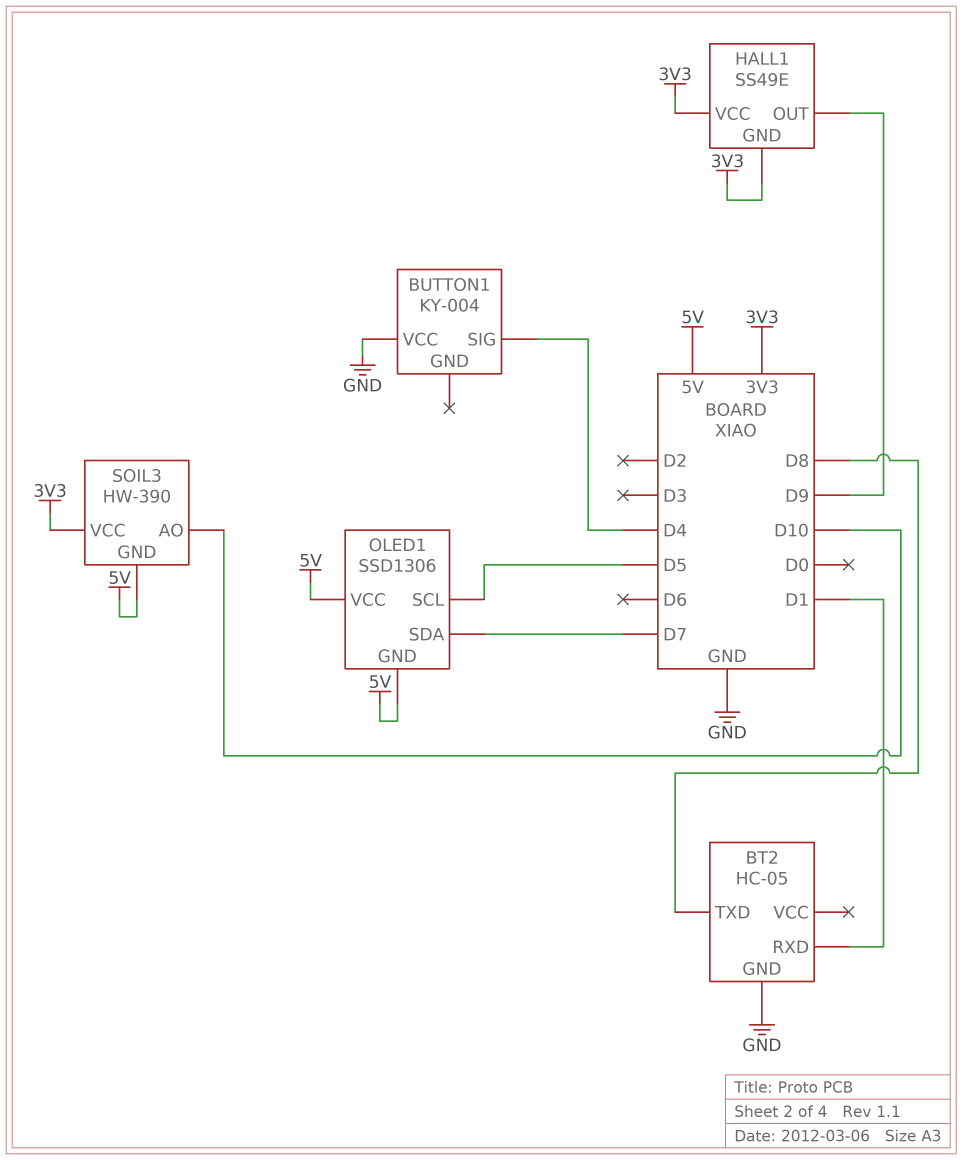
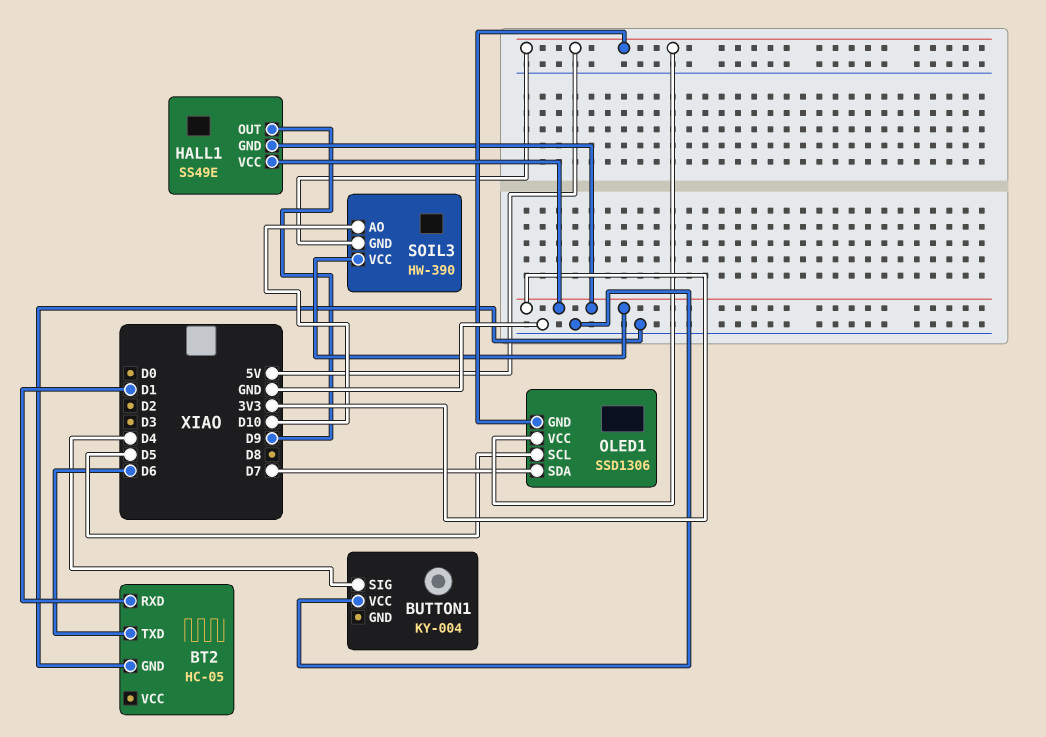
BT2 pin TXD: D8 -> D6

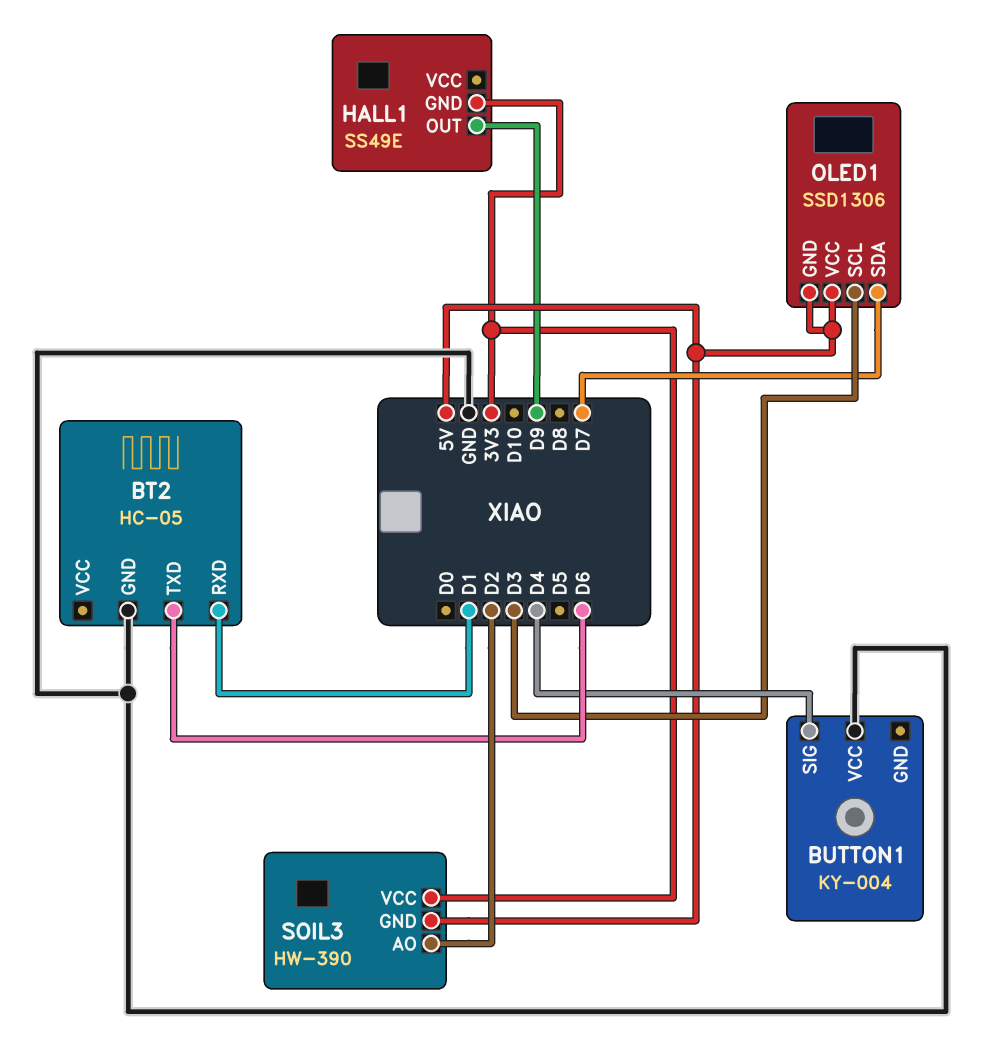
HALL1 pin VCC: 3V3 -> none
OLED1 pin SCL: D5 -> D3
SOIL3 pin AO: D10 -> D2

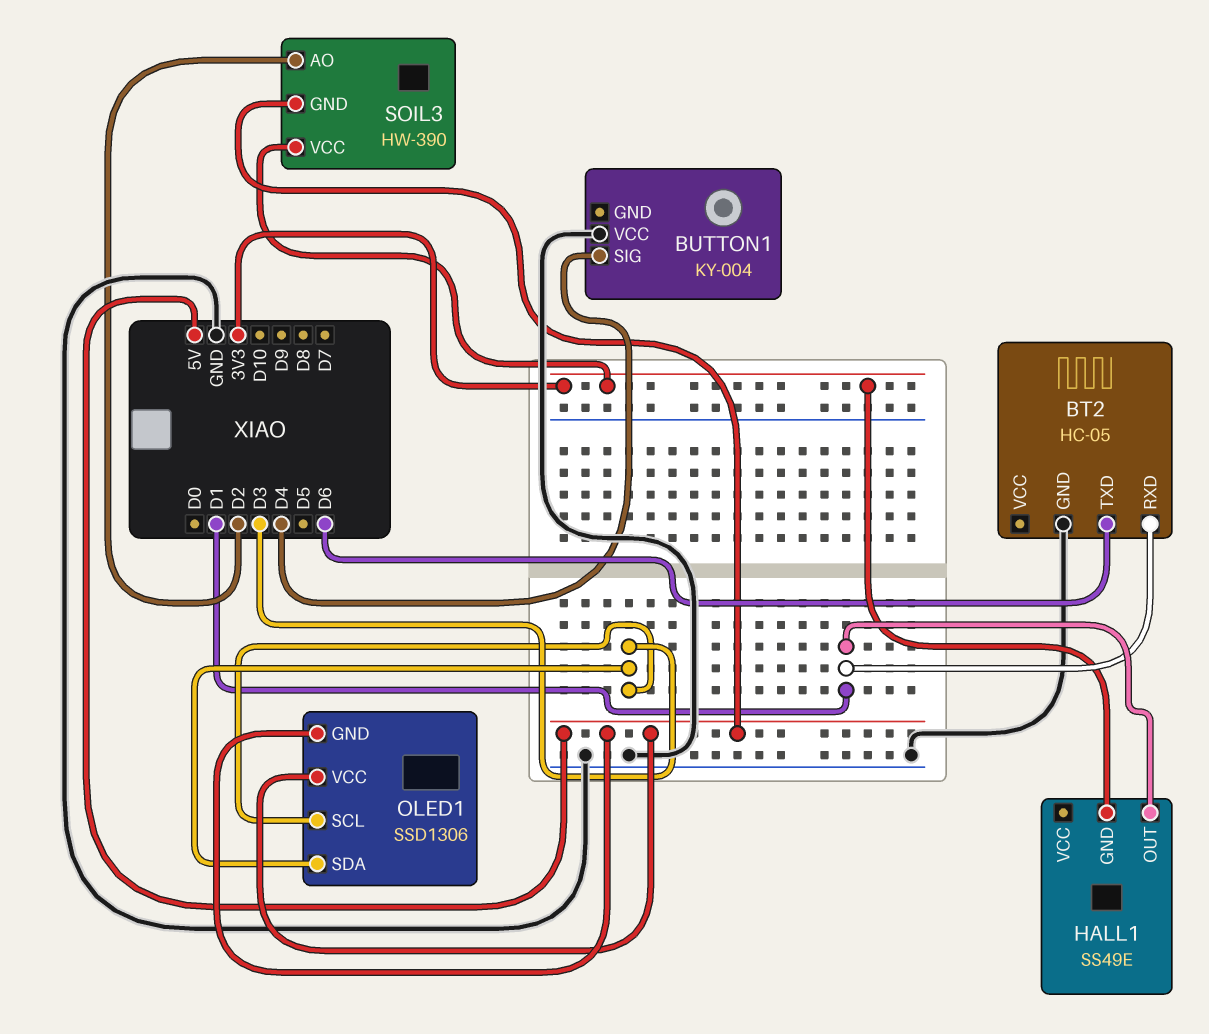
HALL1 pin OUT: D9 -> D1
OLED1 pin SDA: D7 -> D3

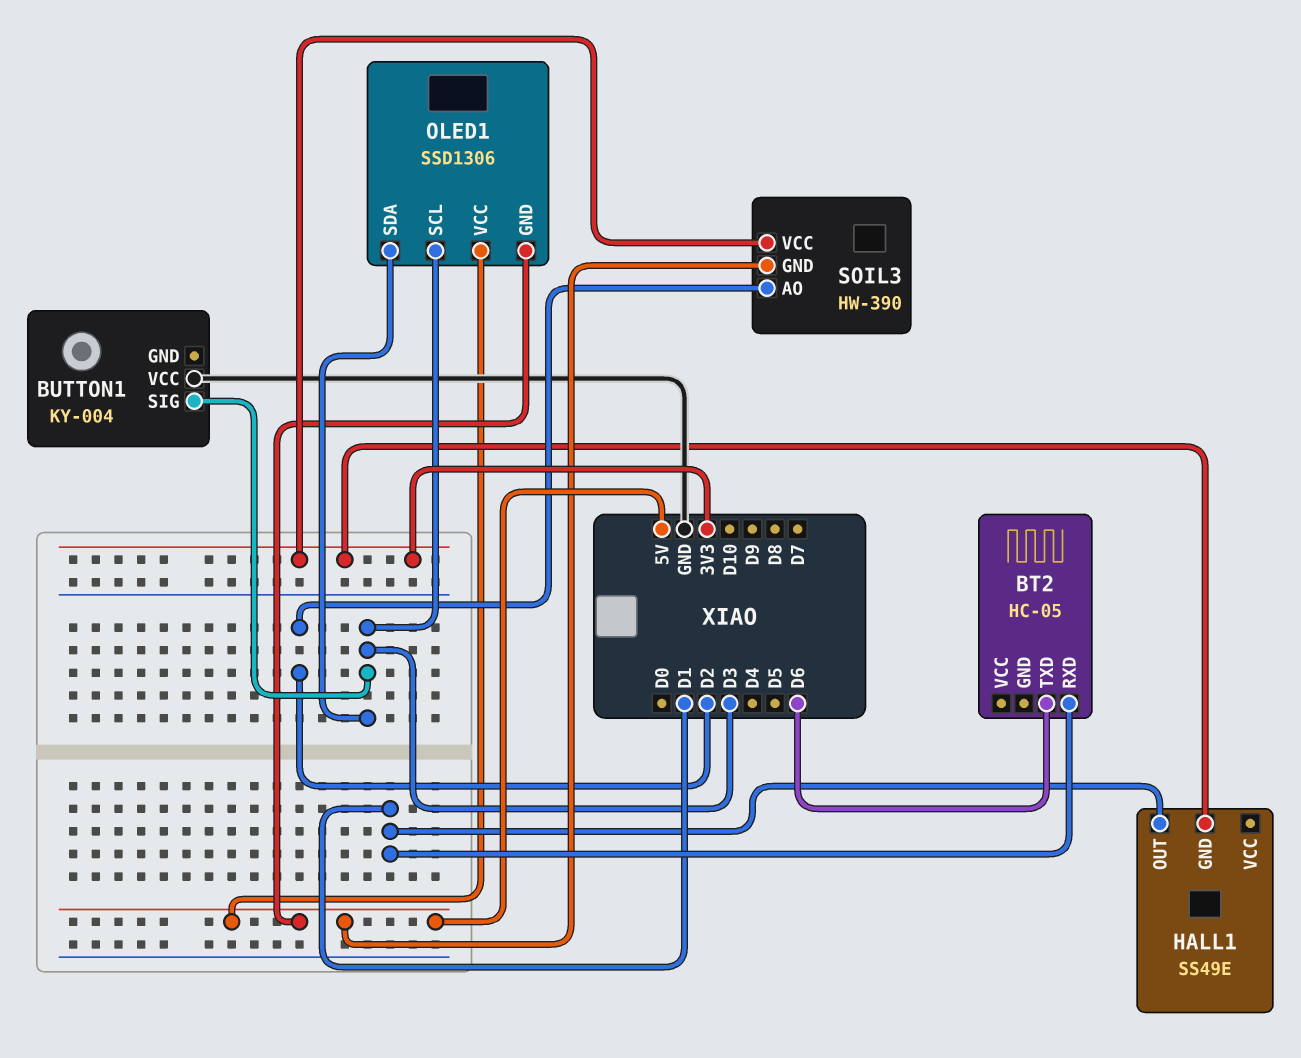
BT2 pin GND: GND -> none
BUTTON1 pin SIG: D4 -> D3

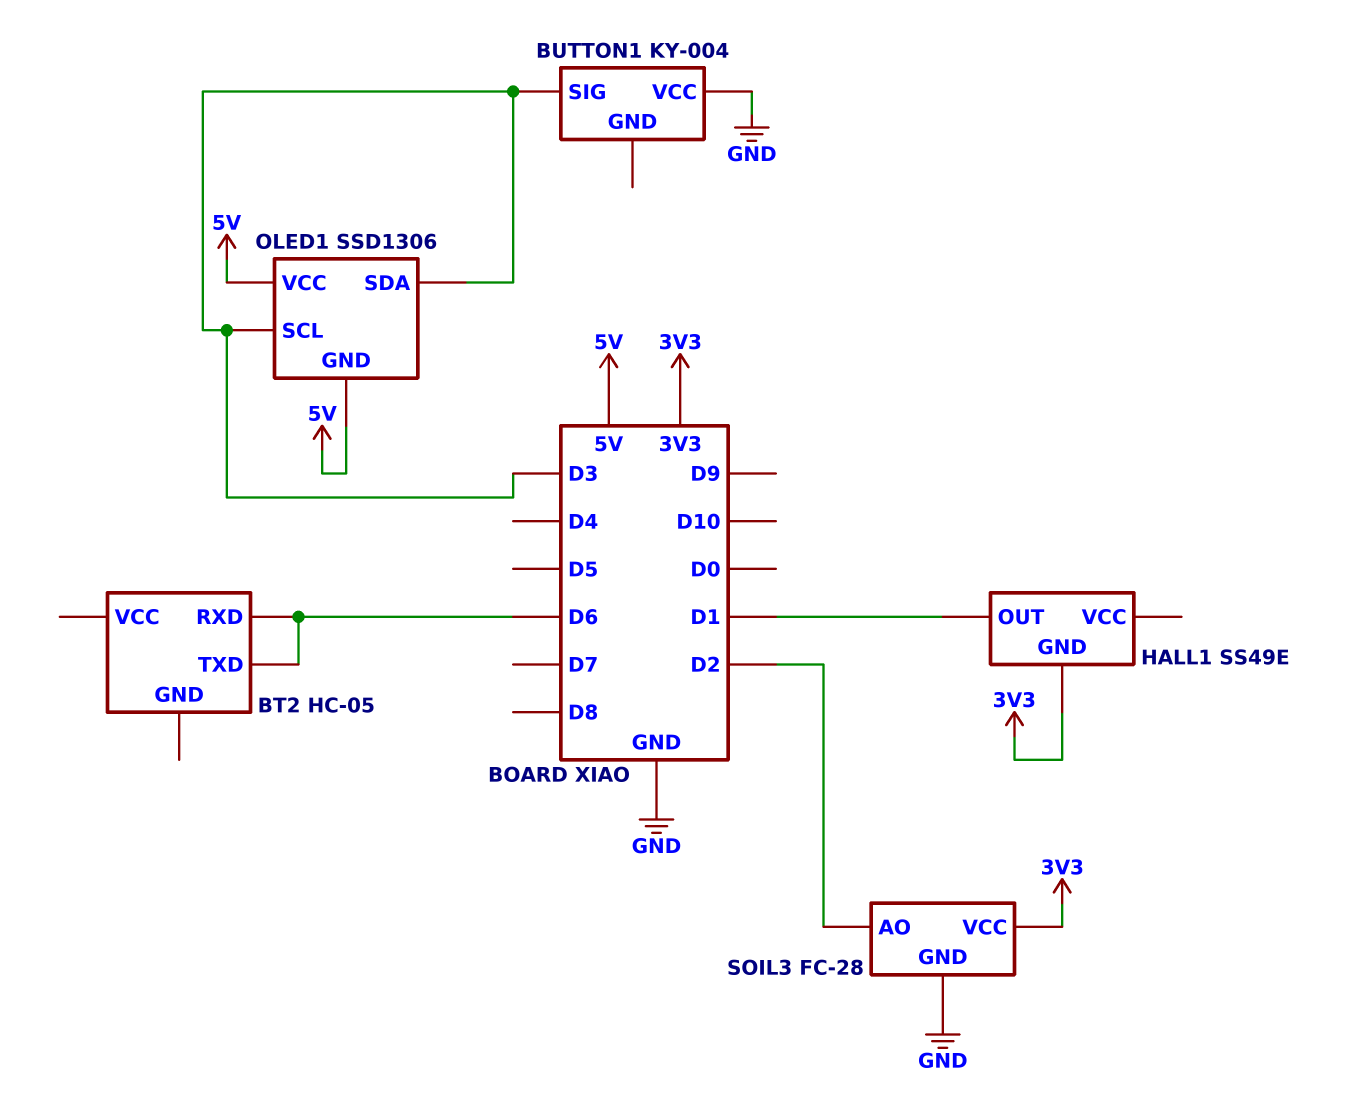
BT2 pin RXD: D1 -> D6
SOIL3: HW-390 -> FC-28
SOIL3 pin GND: 5V -> GND

